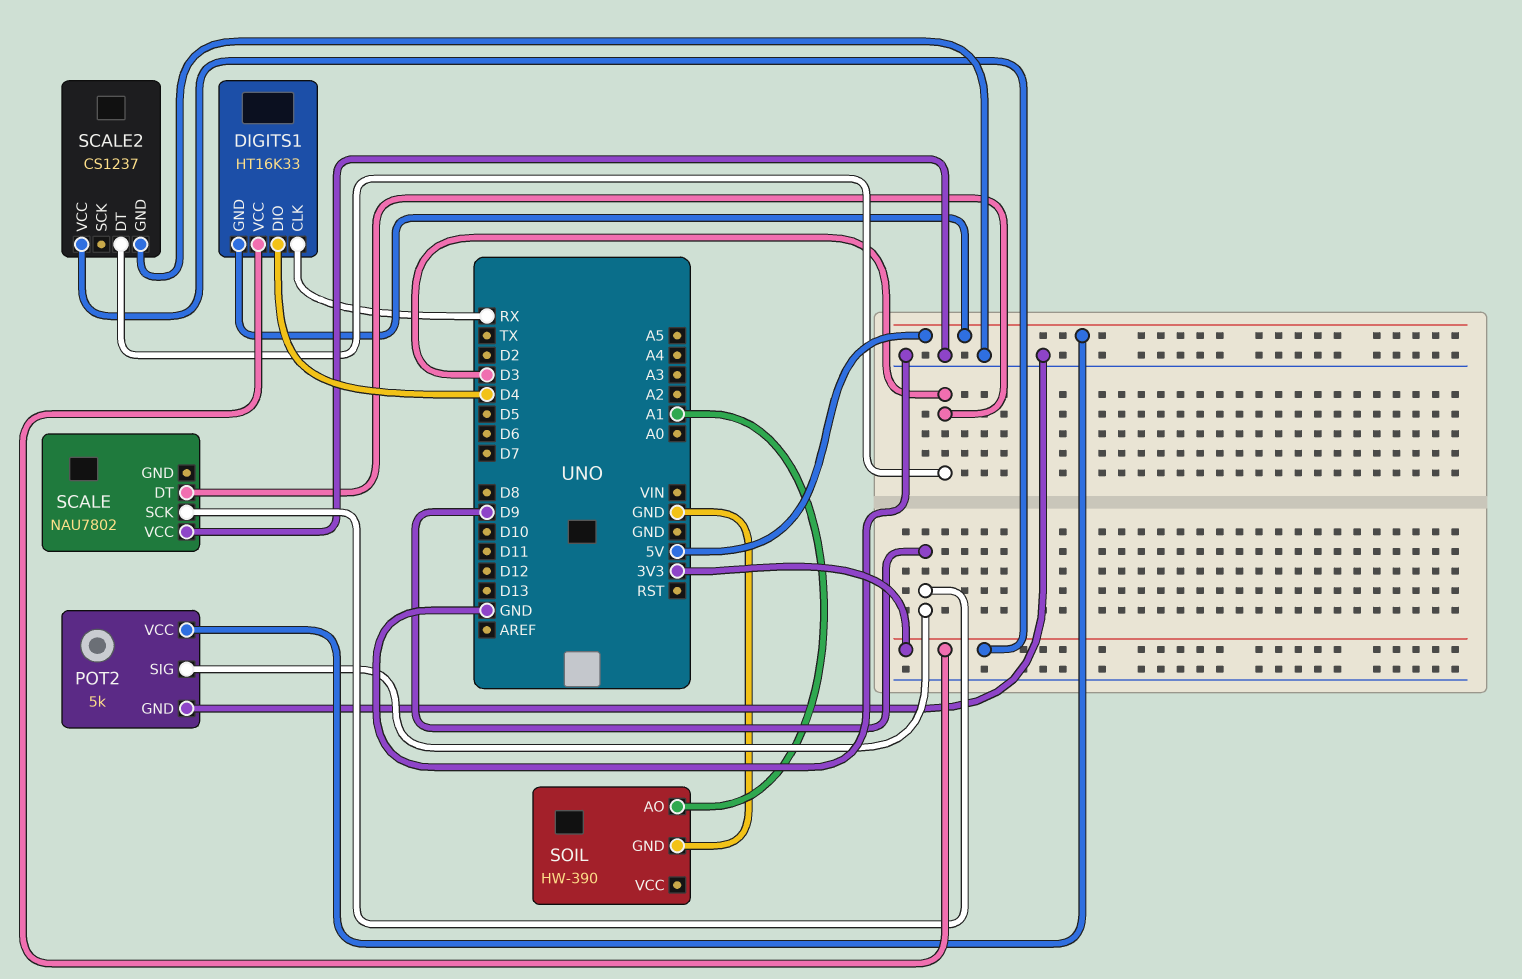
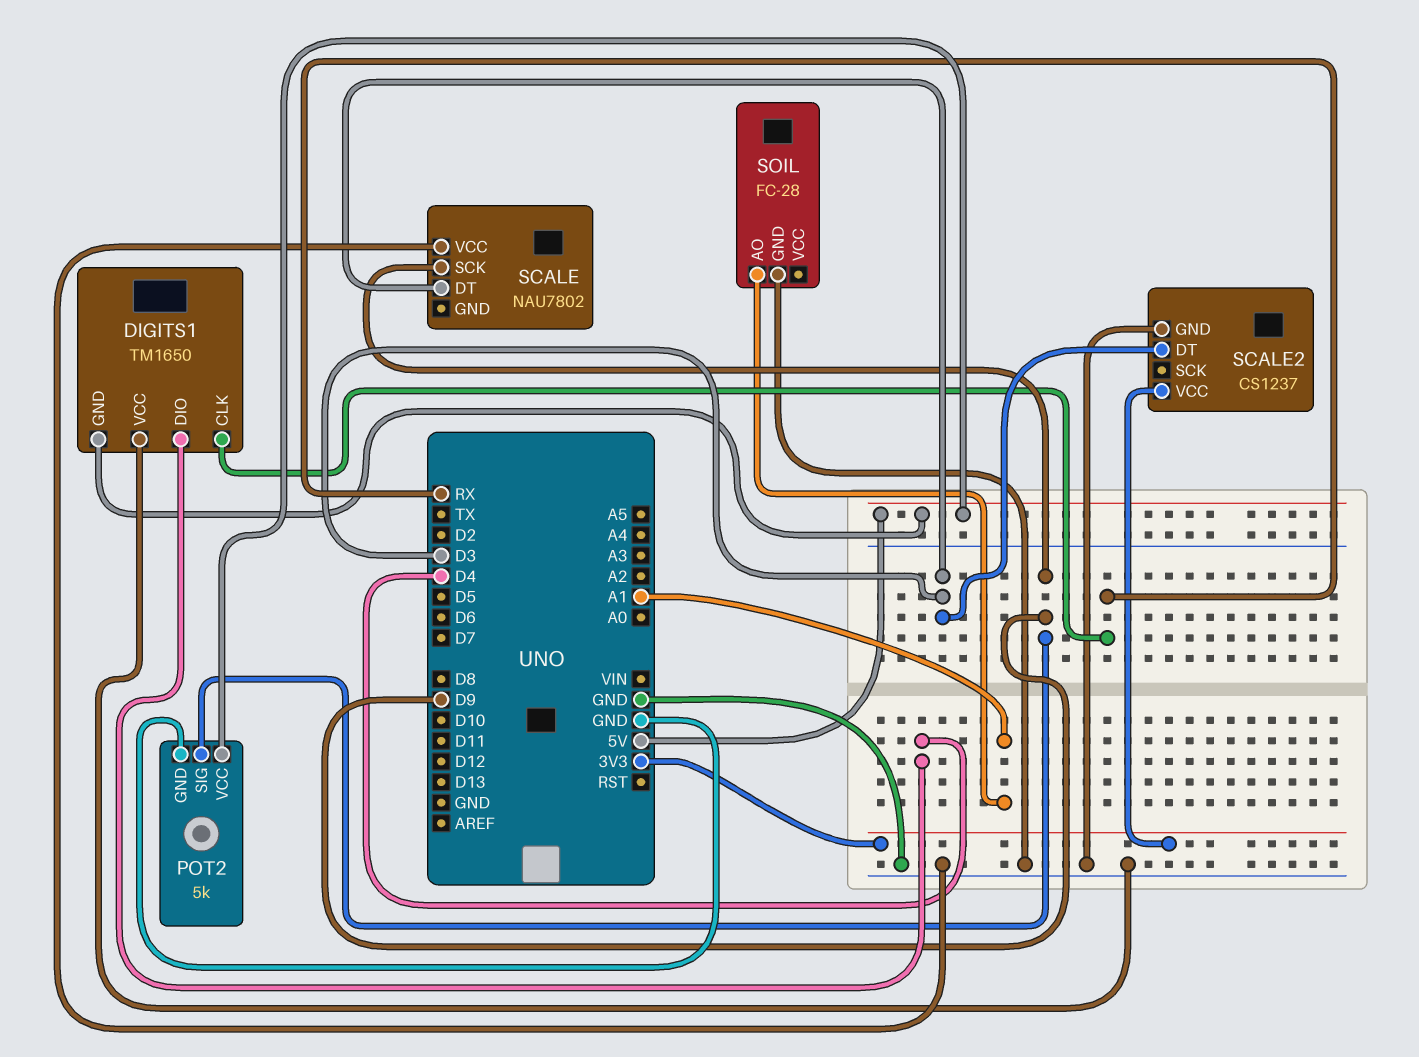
DIGITS1: HT16K33 -> TM1650
DIGITS1 pin VCC: 3V3 -> GND
SOIL: HW-390 -> FC-28

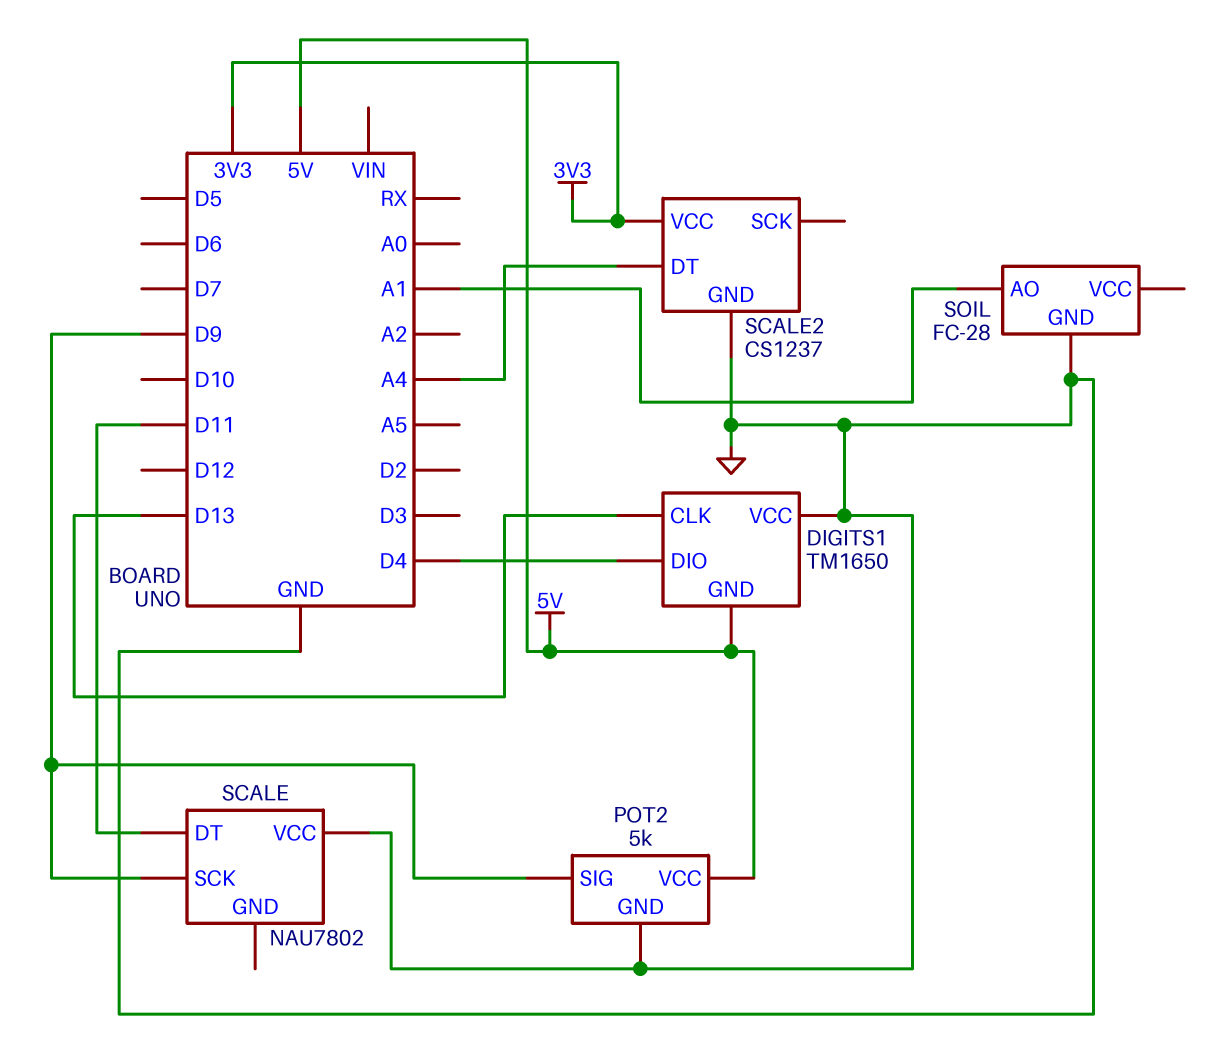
DIGITS1 pin CLK: RX -> D13
SCALE pin DT: D3 -> D11
SCALE2 pin DT: D3 -> A4

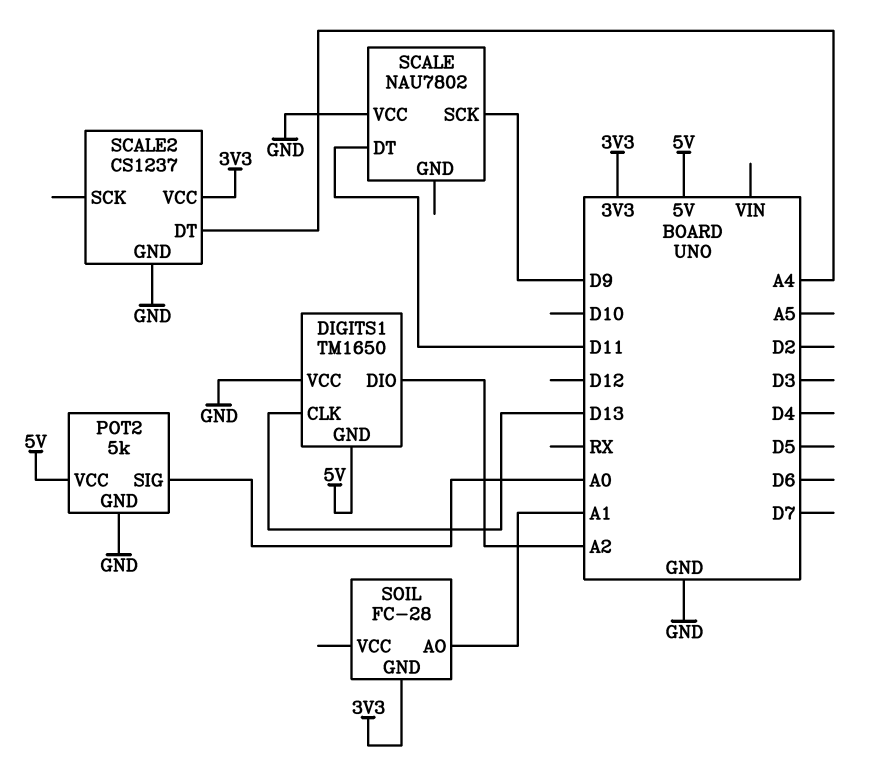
DIGITS1 pin DIO: D4 -> A2
POT2 pin SIG: D9 -> A0
SOIL pin GND: GND -> 3V3

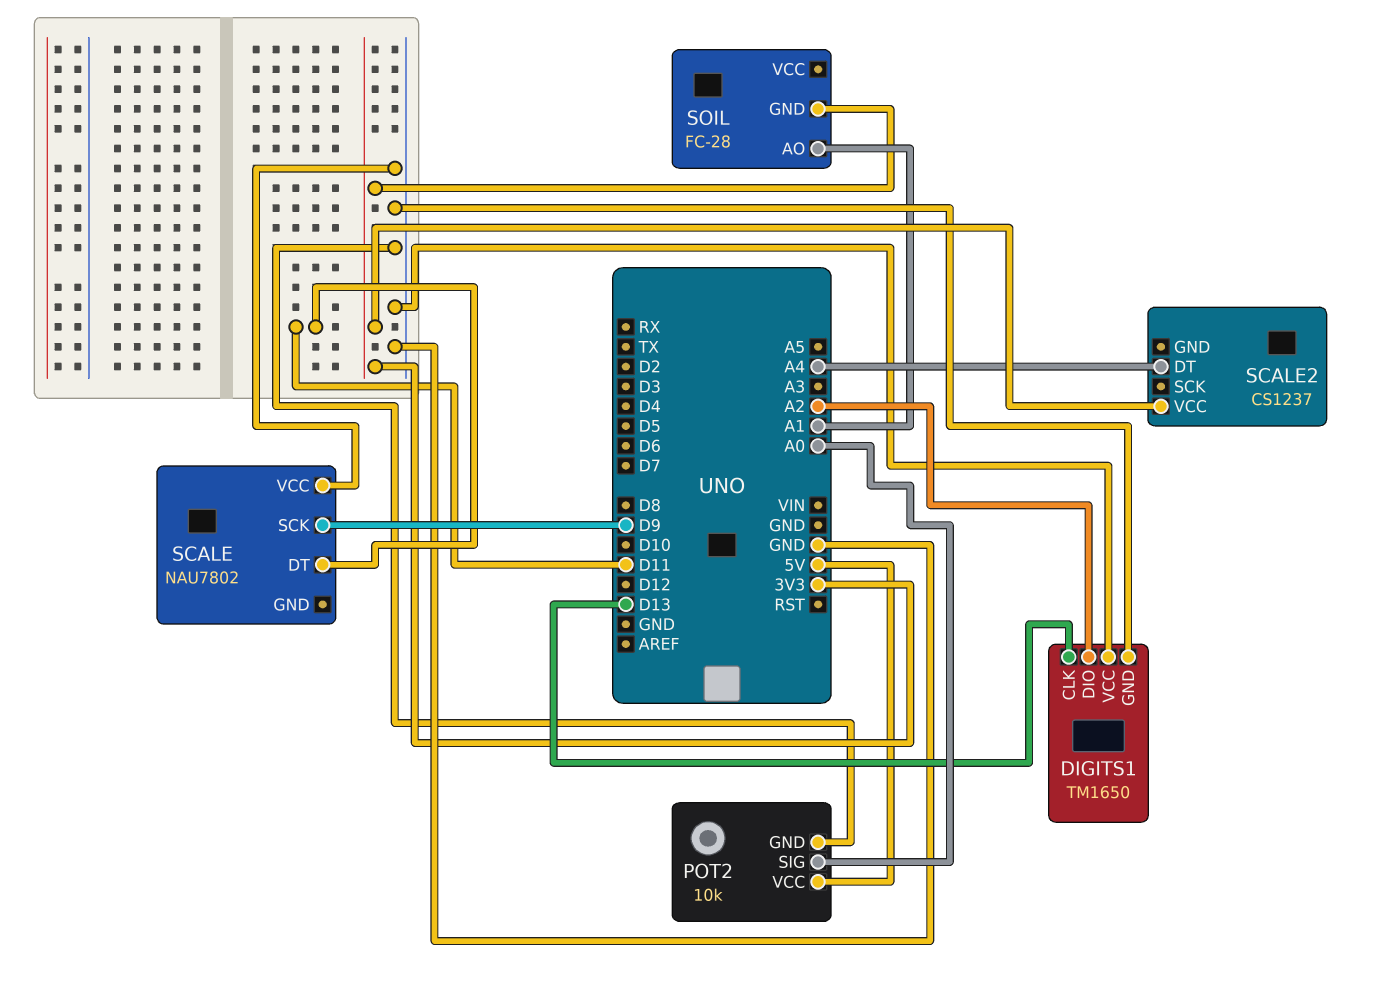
DIGITS1 pin GND: 5V -> GND
POT2: 5k -> 10k
SCALE2 pin GND: GND -> none

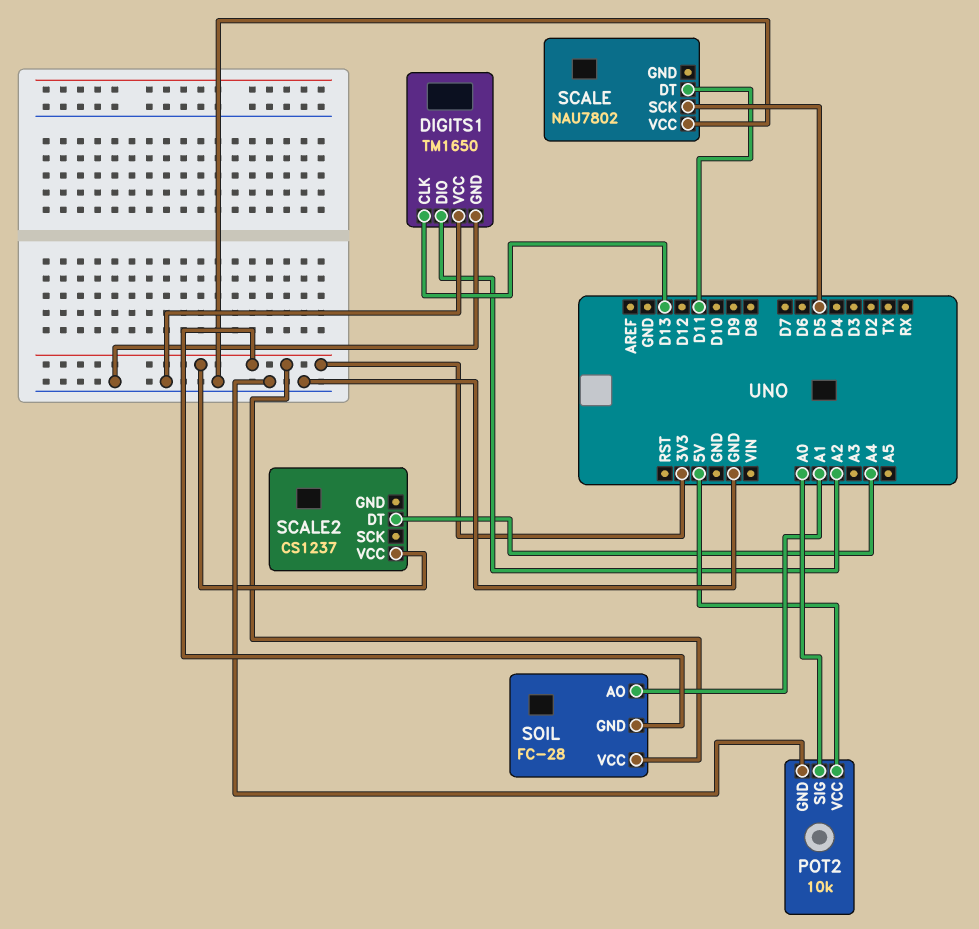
SCALE pin SCK: D9 -> D5
SOIL pin VCC: none -> 3V3

